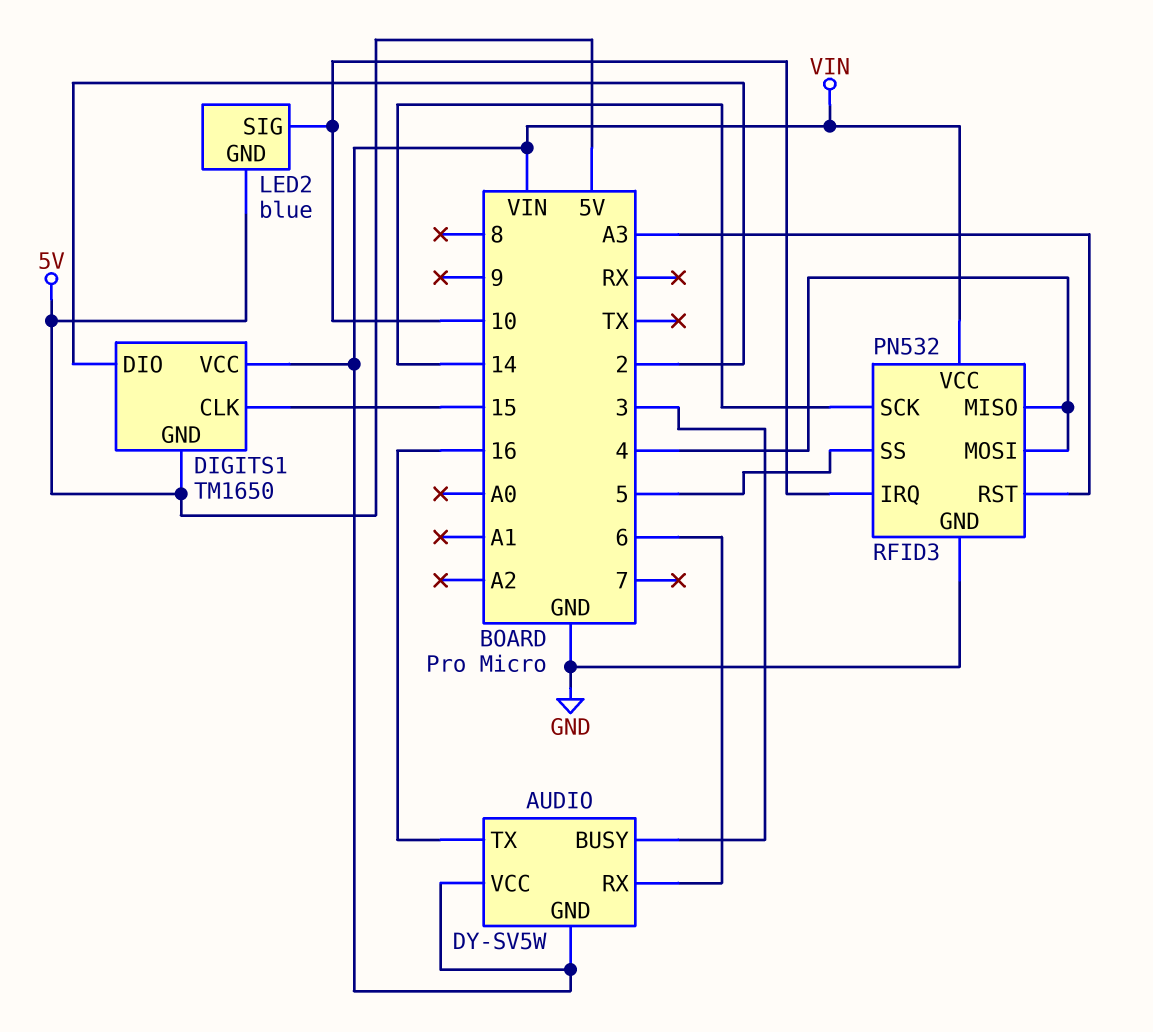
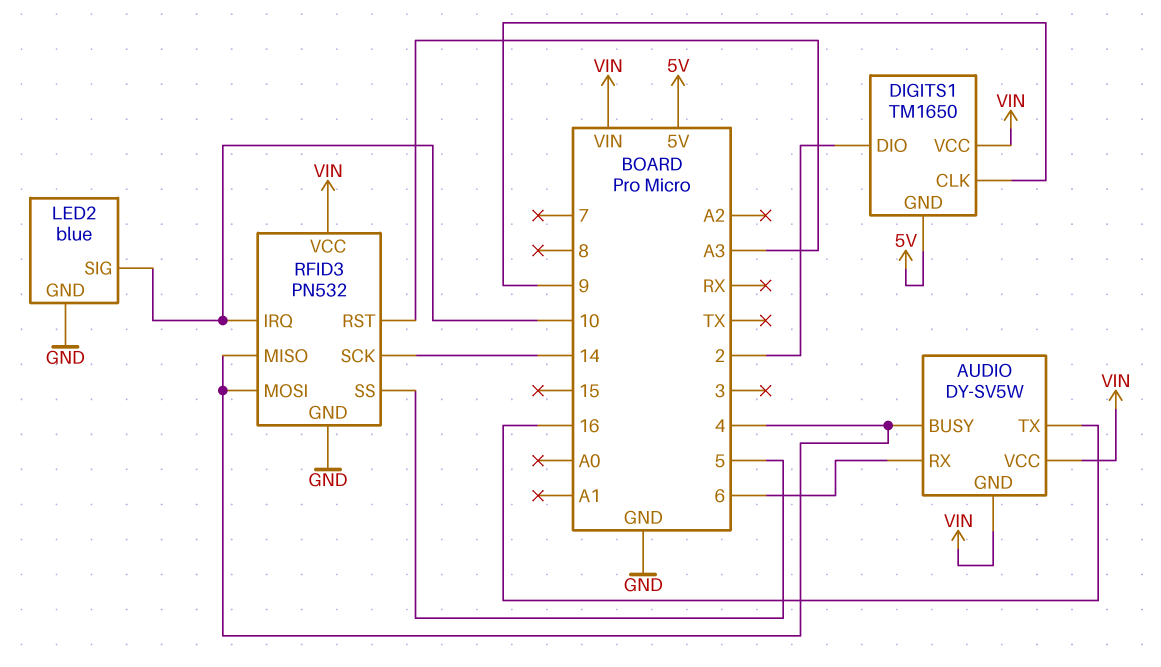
AUDIO pin BUSY: 3 -> 4
DIGITS1 pin CLK: 15 -> 9
LED2 pin GND: 5V -> GND

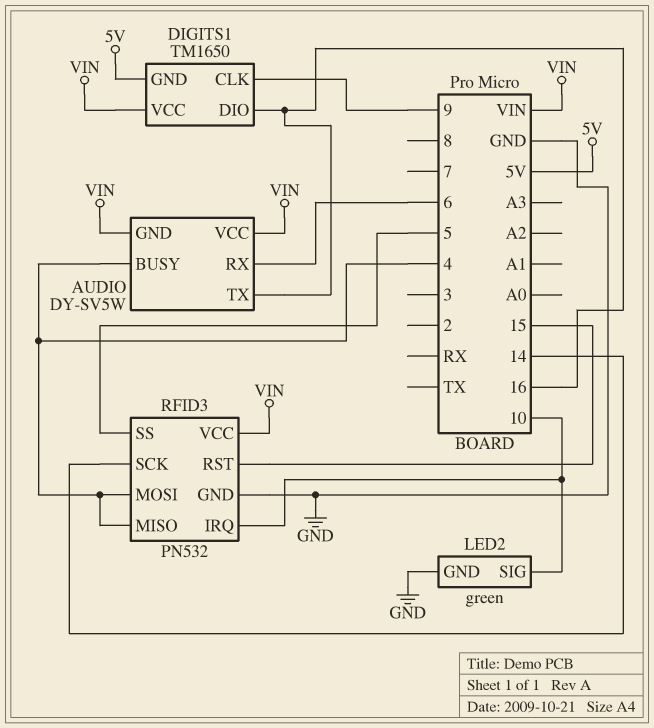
DIGITS1 pin DIO: 2 -> 16
LED2: blue -> green
RFID3 pin RST: A3 -> 15

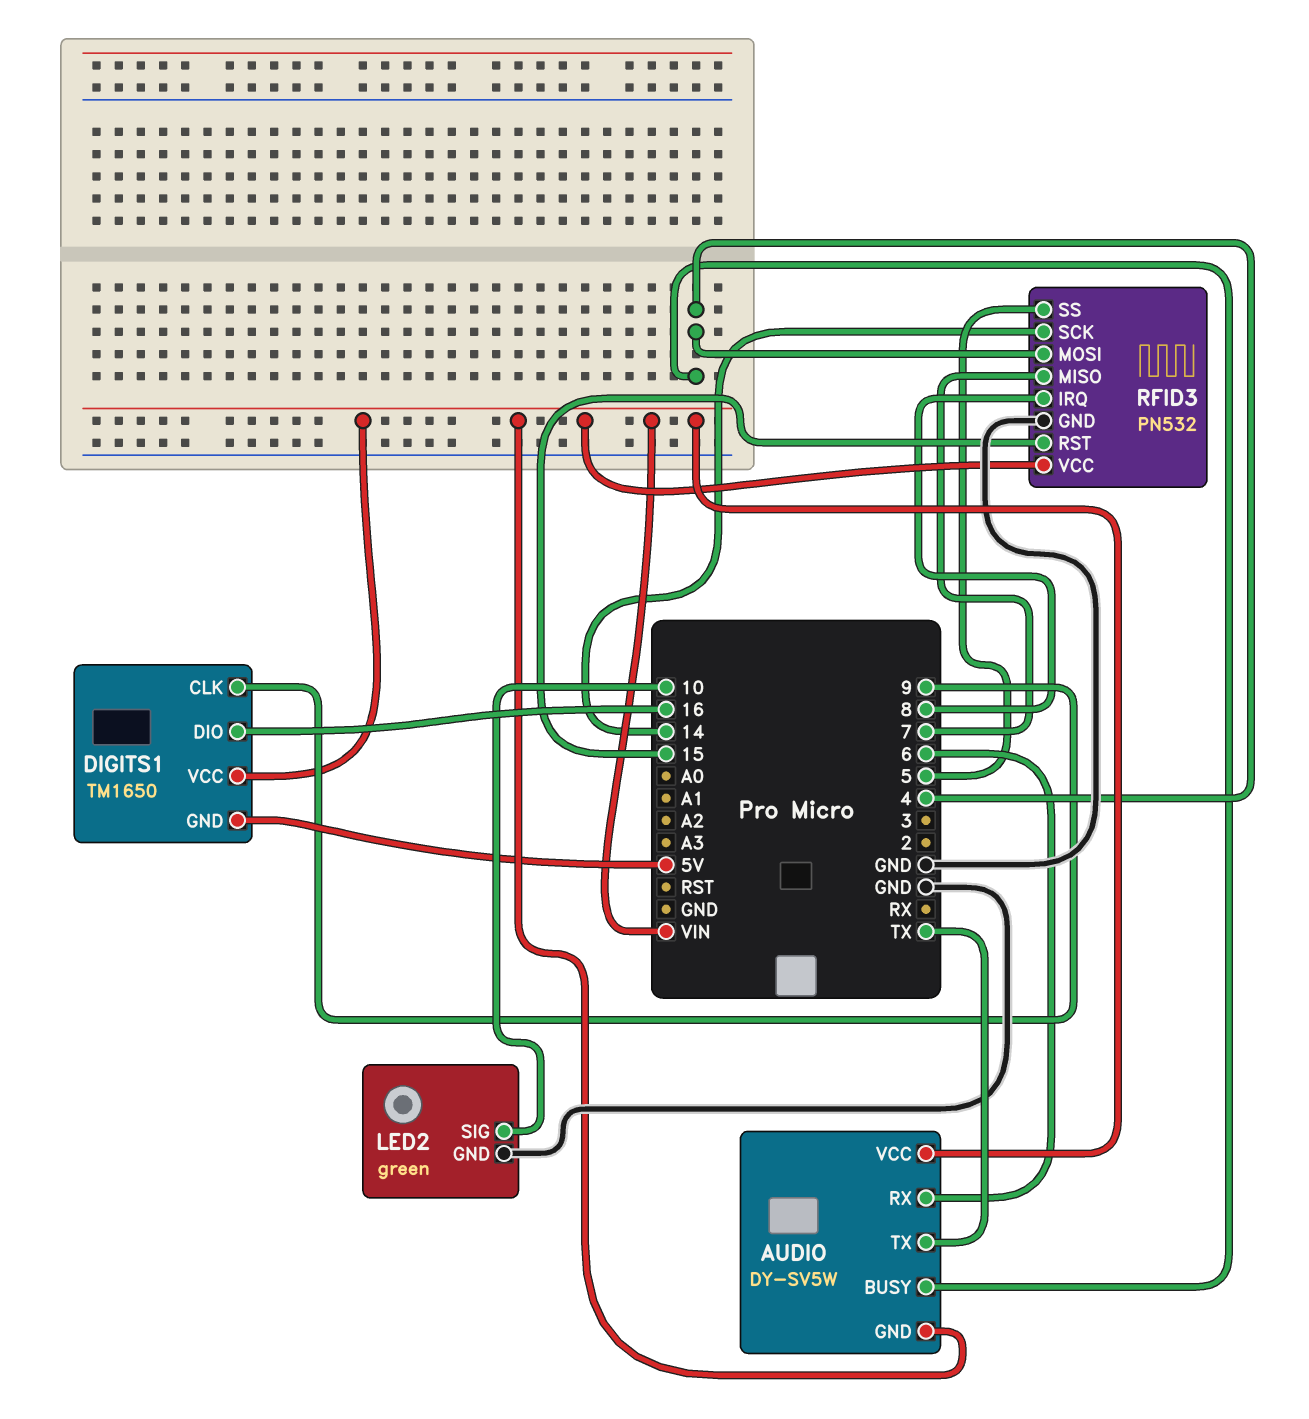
AUDIO pin TX: 16 -> TX
RFID3 pin IRQ: 10 -> 8
RFID3 pin MISO: 4 -> 7

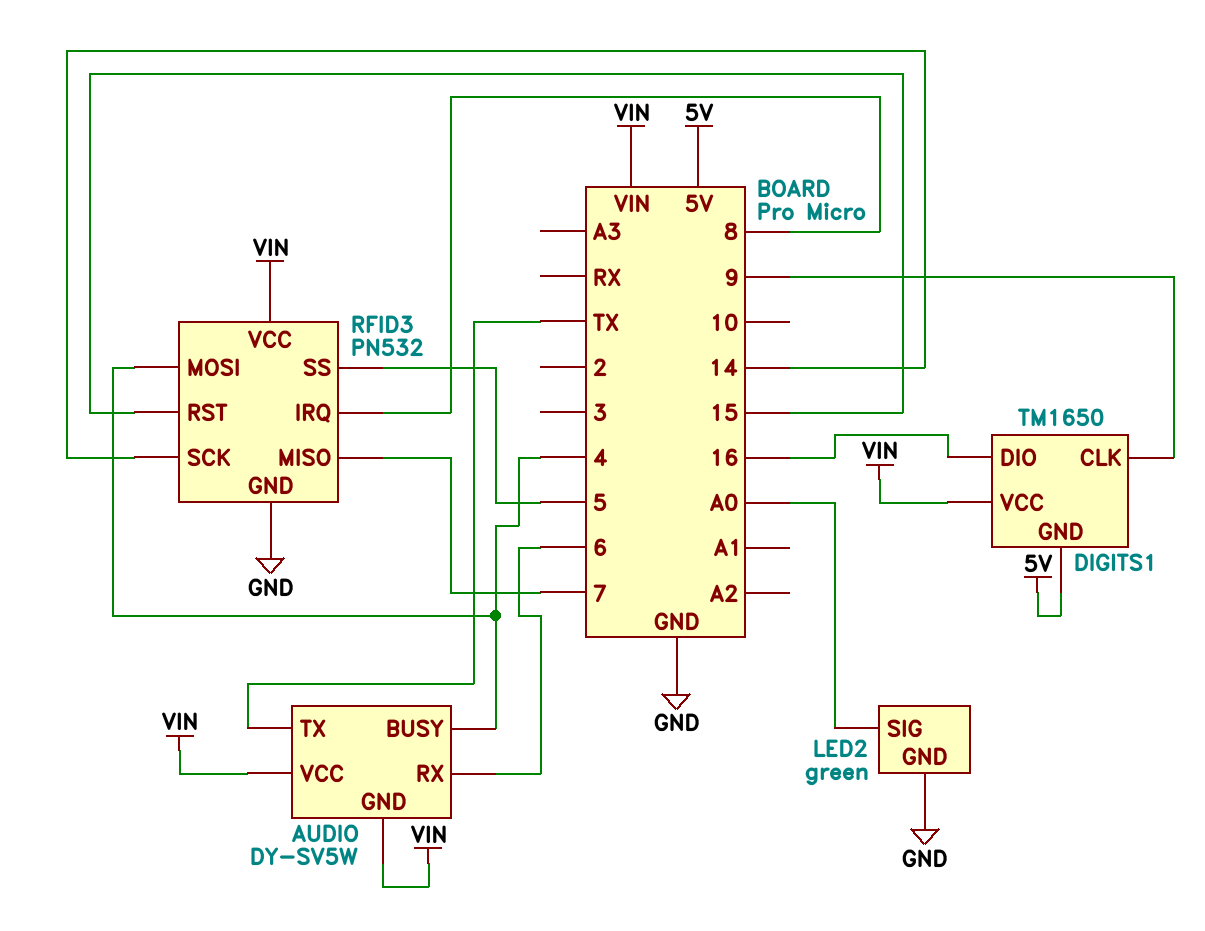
LED2 pin SIG: 10 -> A0

